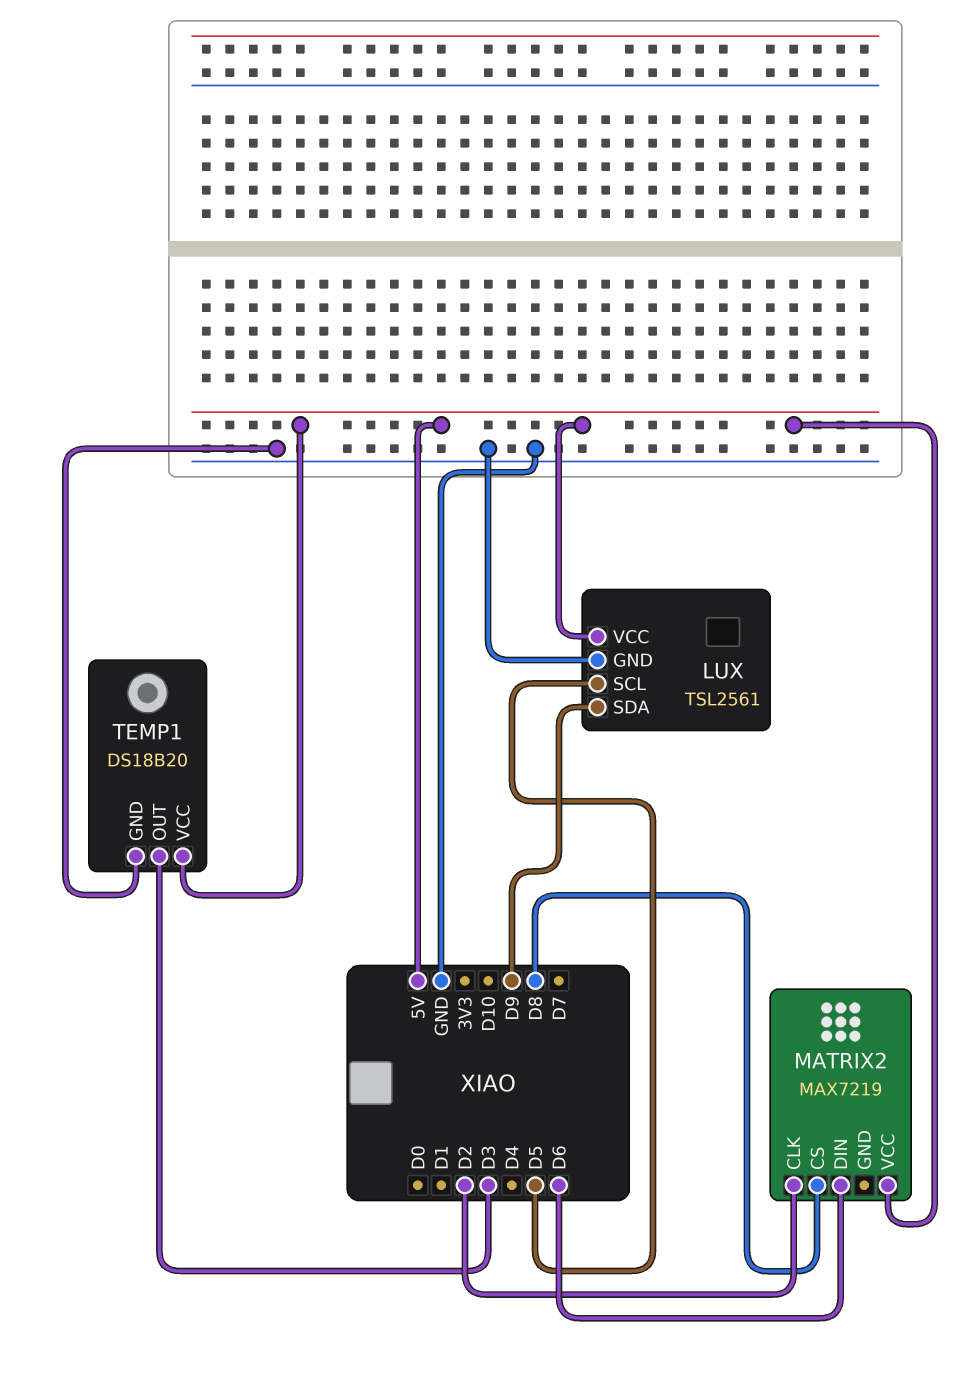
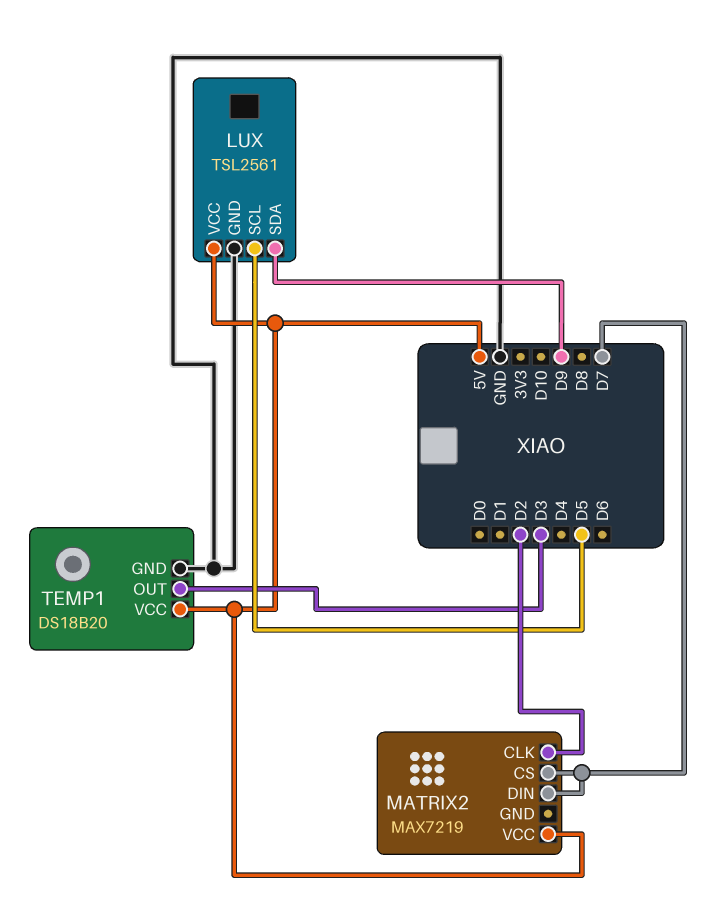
MATRIX2 pin CS: D8 -> D7
MATRIX2 pin DIN: D6 -> D7

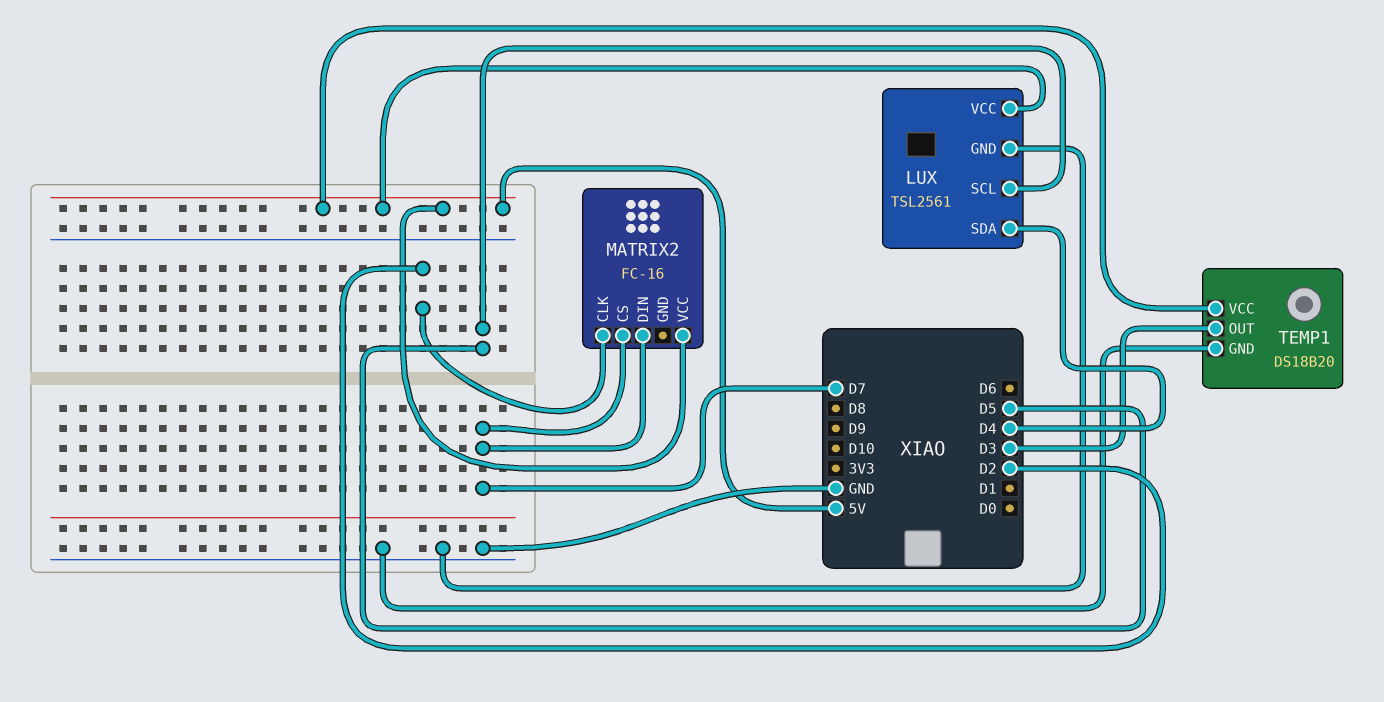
LUX pin SDA: D9 -> D4
MATRIX2: MAX7219 -> FC-16

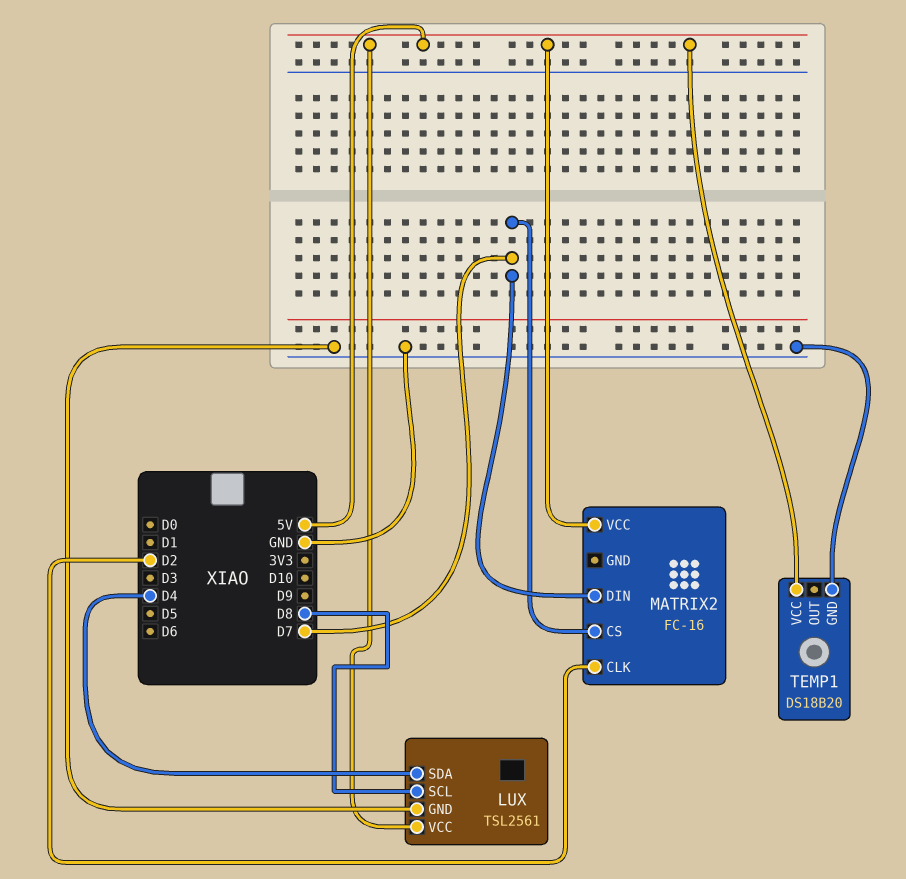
LUX pin SCL: D5 -> D8
TEMP1 pin OUT: D3 -> none

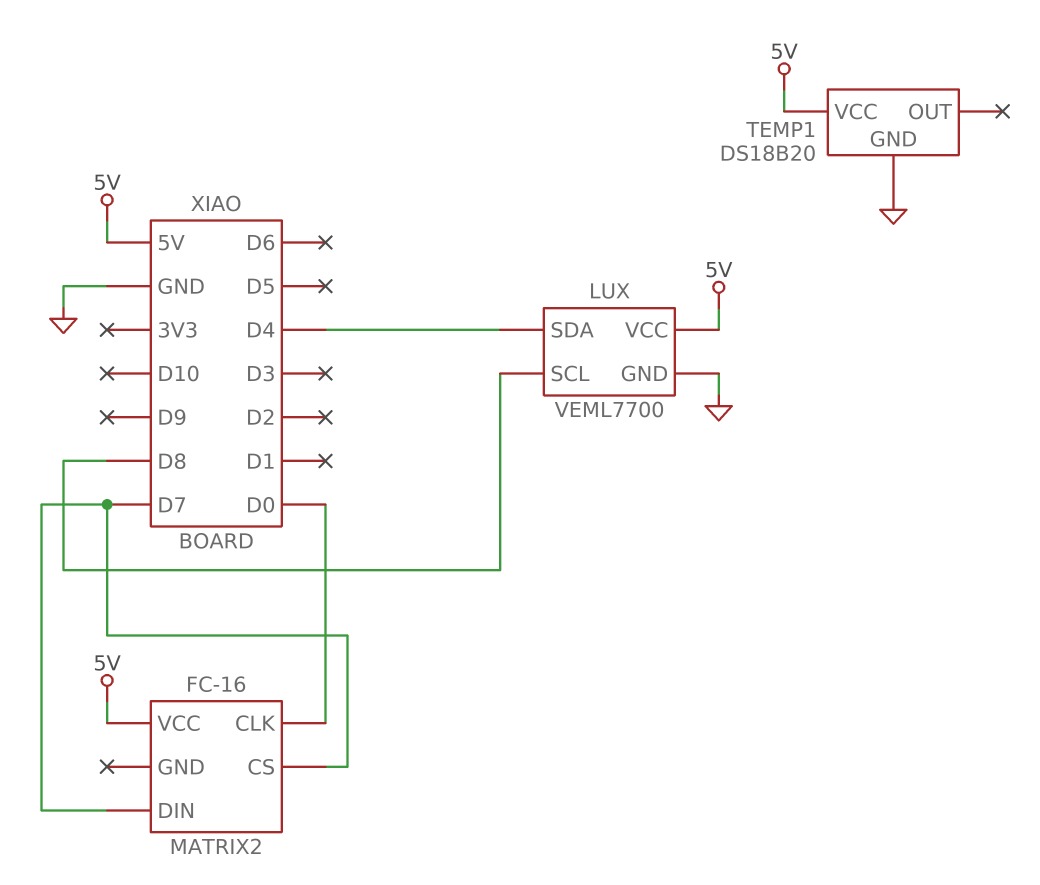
LUX: TSL2561 -> VEML7700
MATRIX2 pin CLK: D2 -> D0

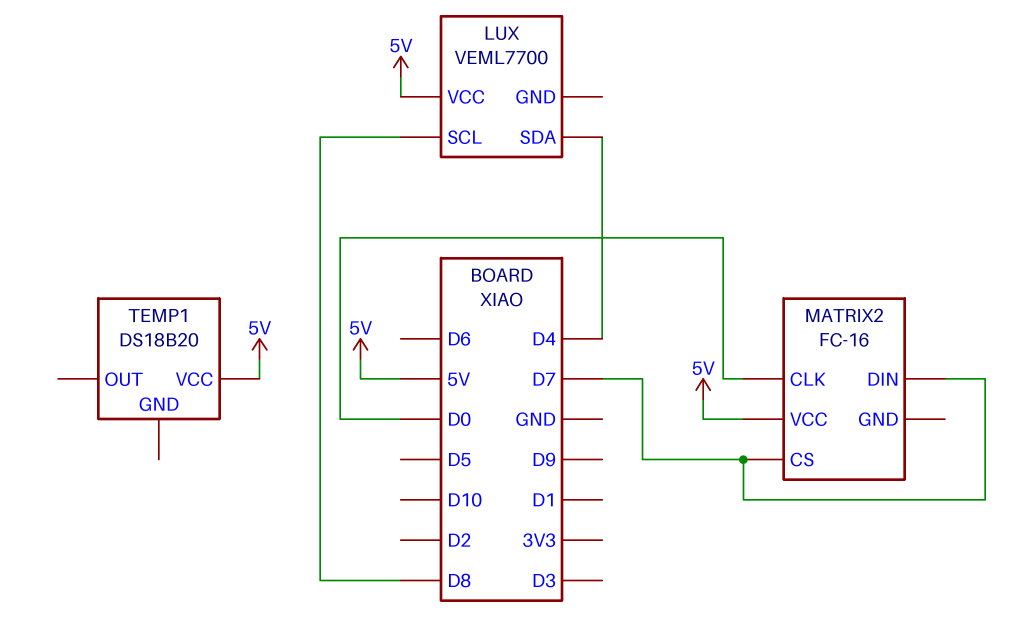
LUX pin GND: GND -> none
TEMP1 pin GND: GND -> none

